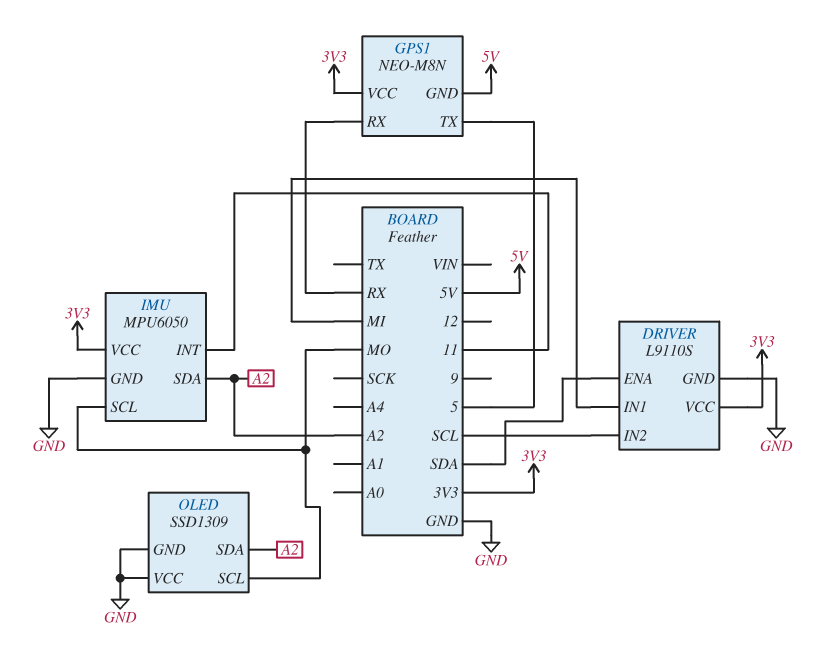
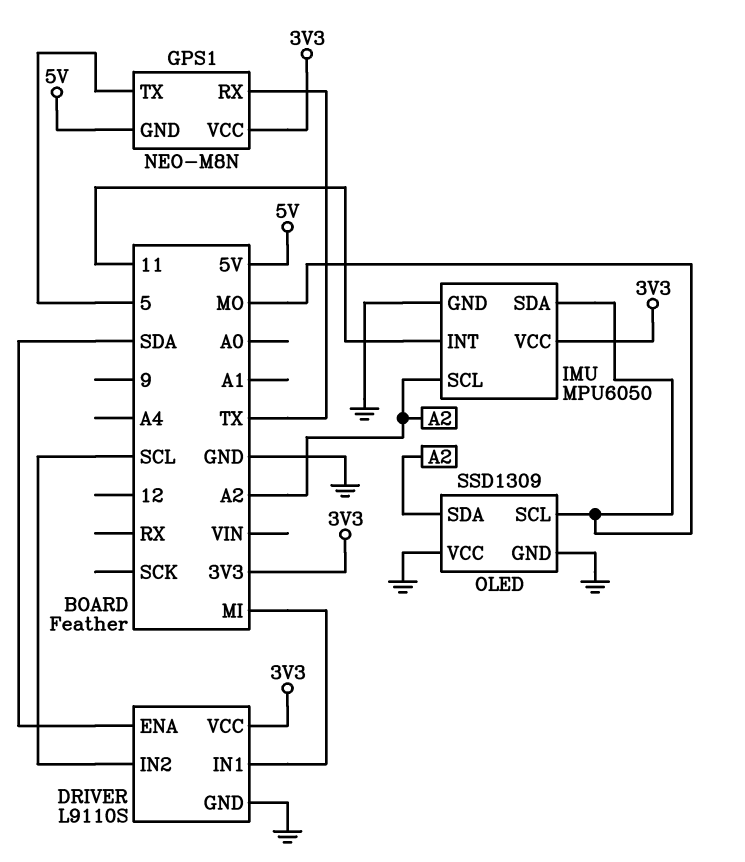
GPS1 pin RX: RX -> TX
IMU pin SCL: MO -> A2
IMU pin SDA: A2 -> MO

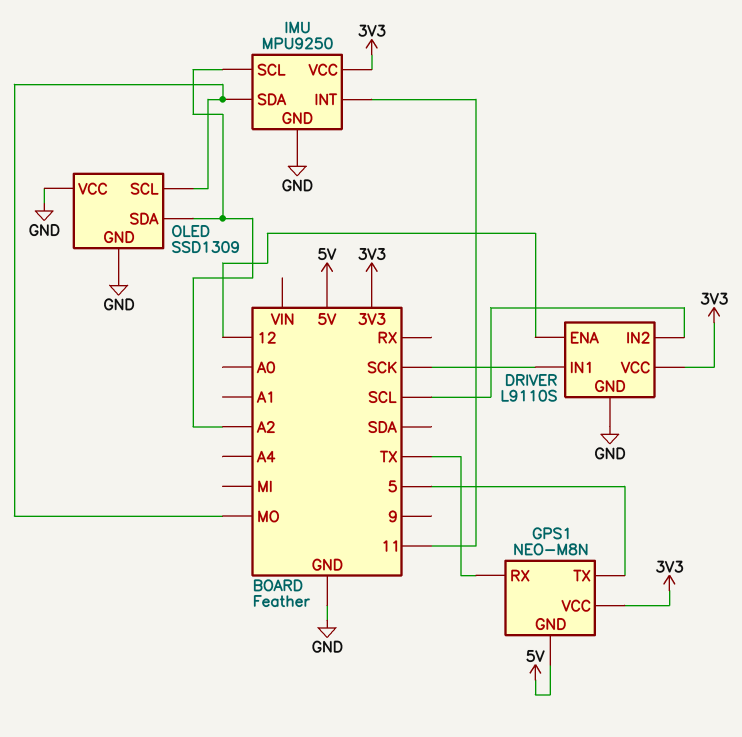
DRIVER pin ENA: SDA -> 12
DRIVER pin IN1: MI -> SCK
IMU: MPU6050 -> MPU9250

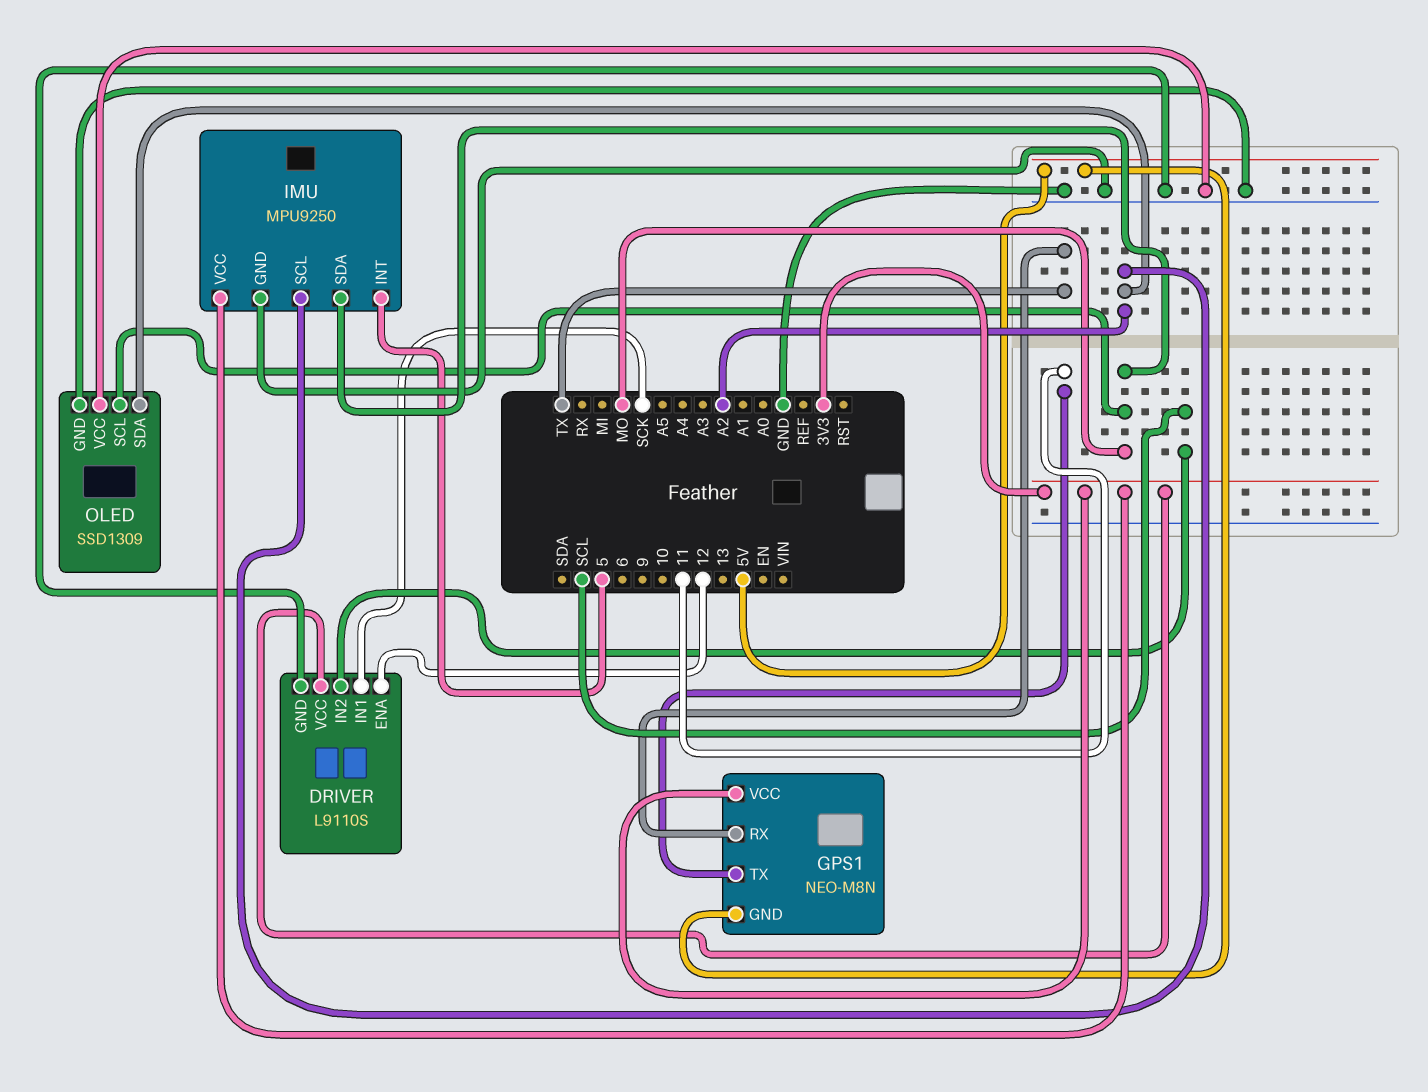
GPS1 pin TX: 5 -> 11
IMU pin INT: 11 -> 5

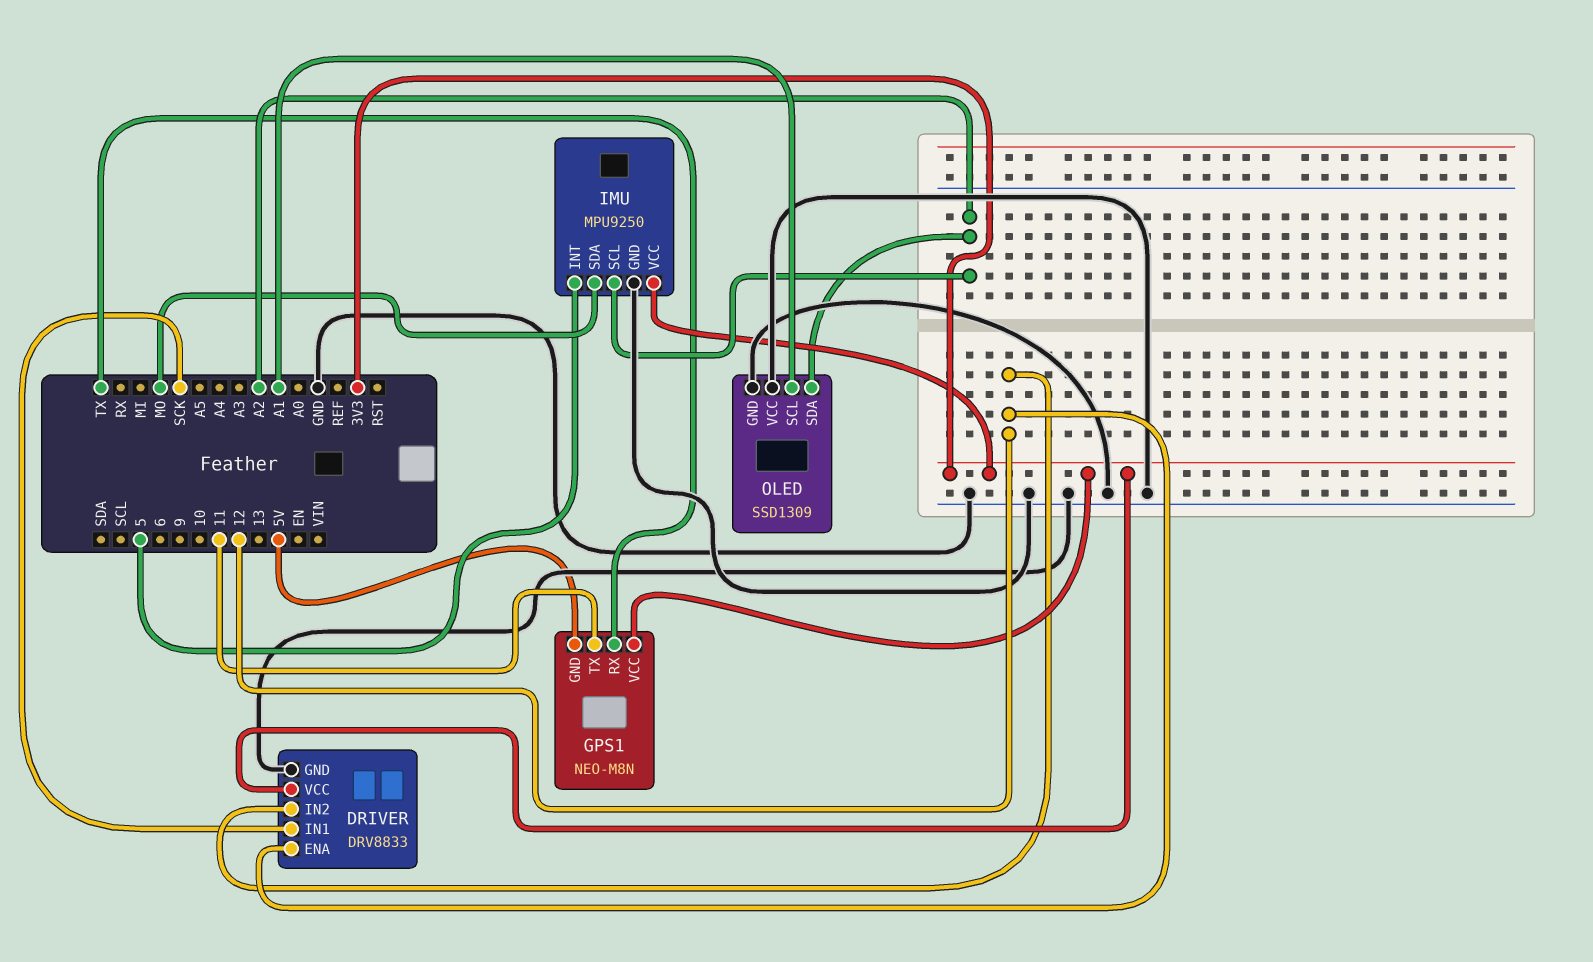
DRIVER: L9110S -> DRV8833
DRIVER pin IN2: SCL -> 12
OLED pin SCL: MO -> A1

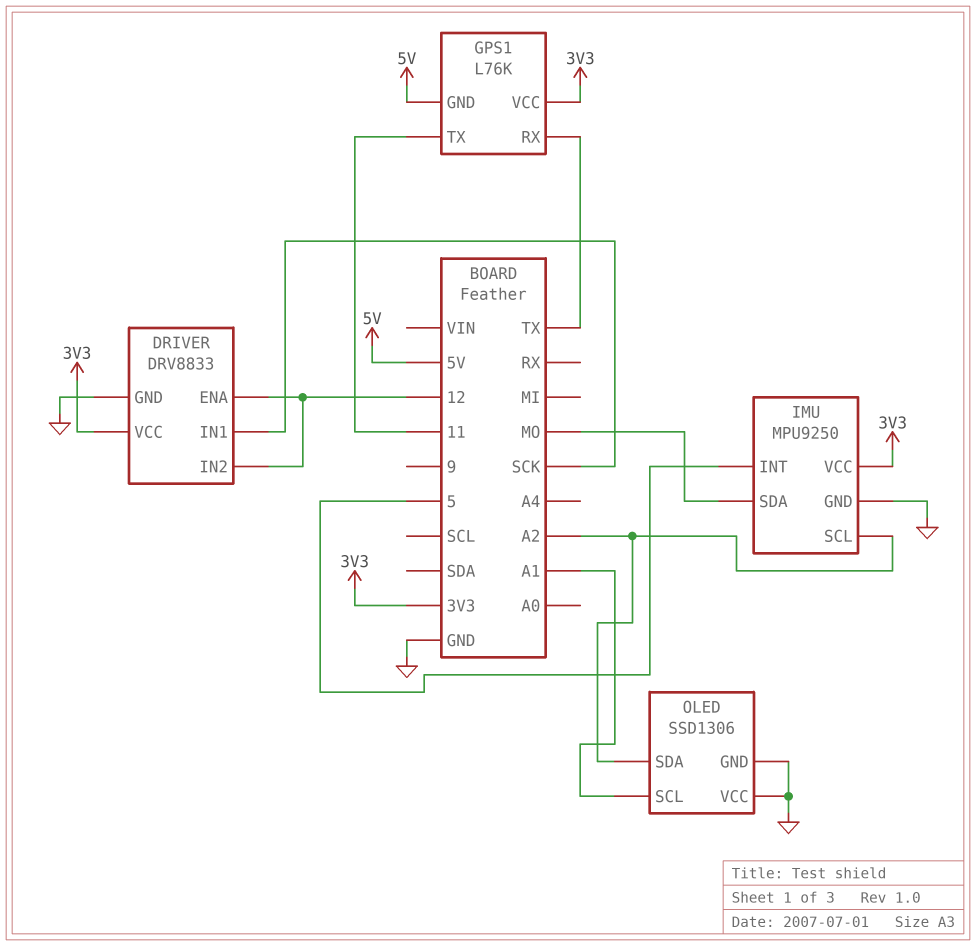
GPS1: NEO-M8N -> L76K
OLED: SSD1309 -> SSD1306

